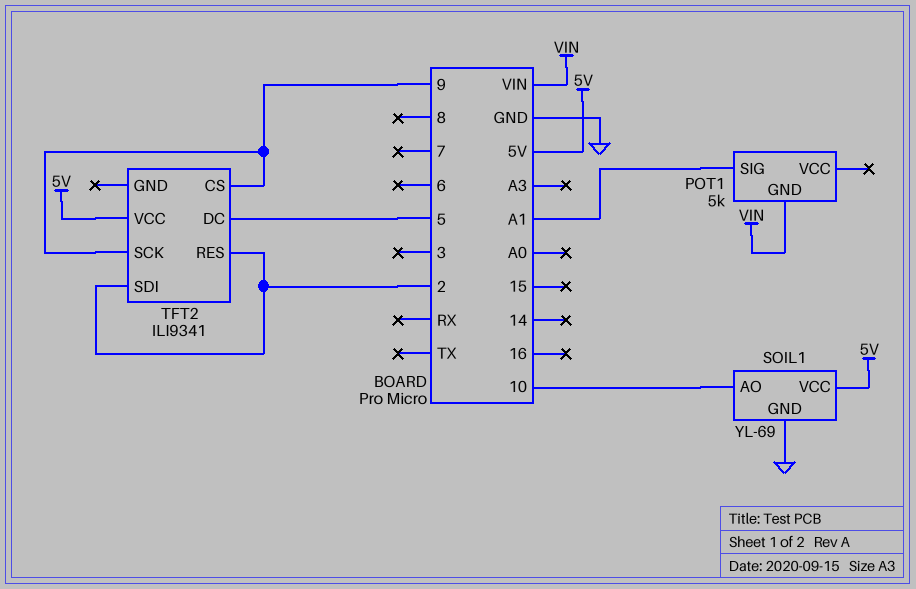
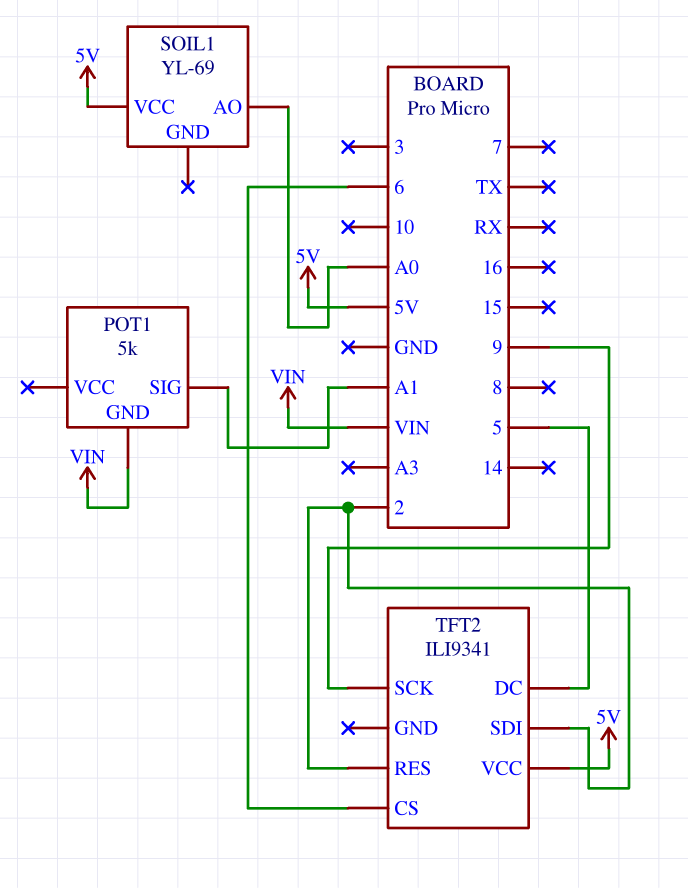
SOIL1 pin AO: 10 -> A0
SOIL1 pin GND: GND -> none
TFT2 pin CS: 9 -> 6

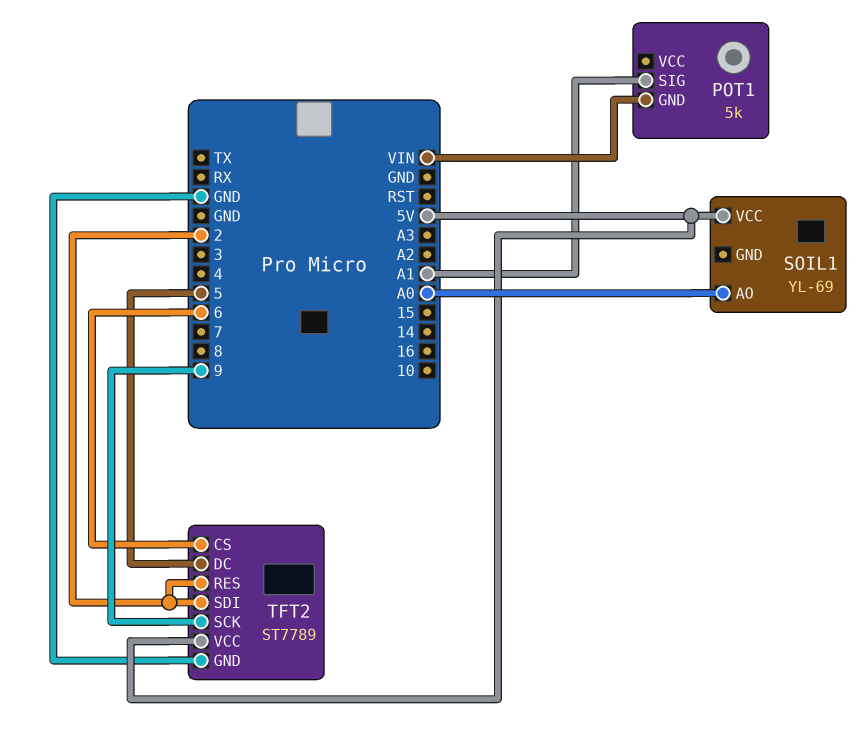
TFT2: ILI9341 -> ST7789
TFT2 pin GND: none -> GND

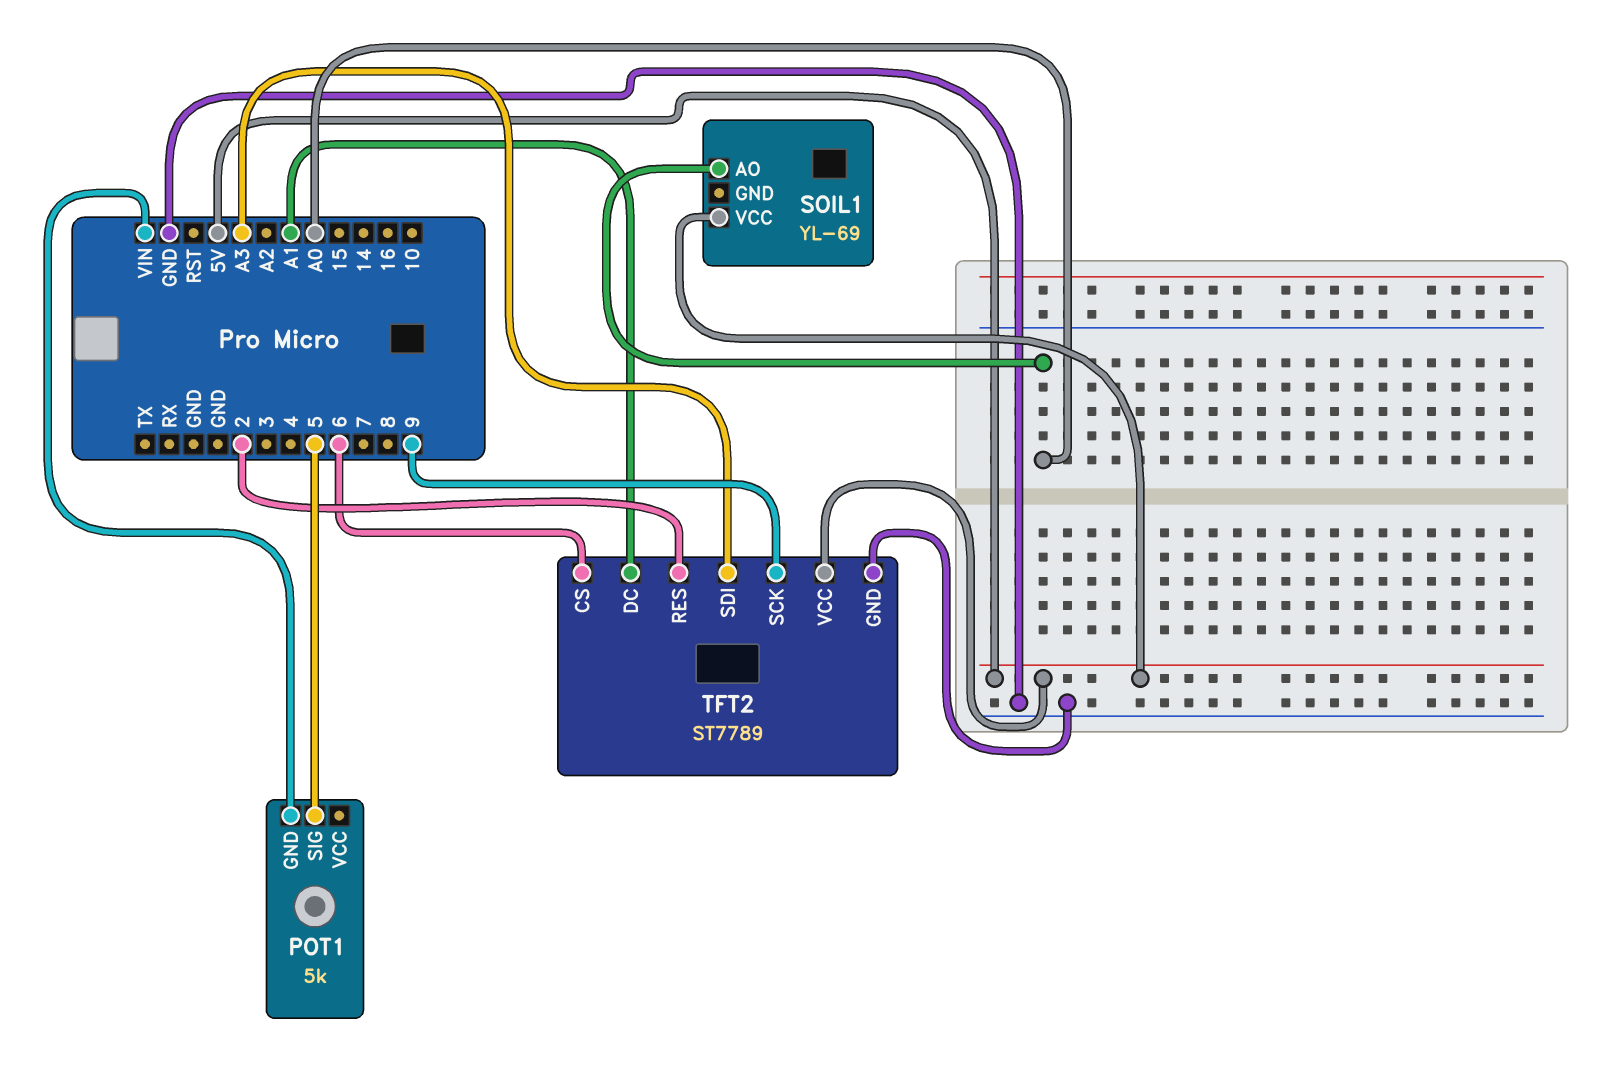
POT1 pin SIG: A1 -> 5
TFT2 pin DC: 5 -> A1
TFT2 pin SDI: 2 -> A3

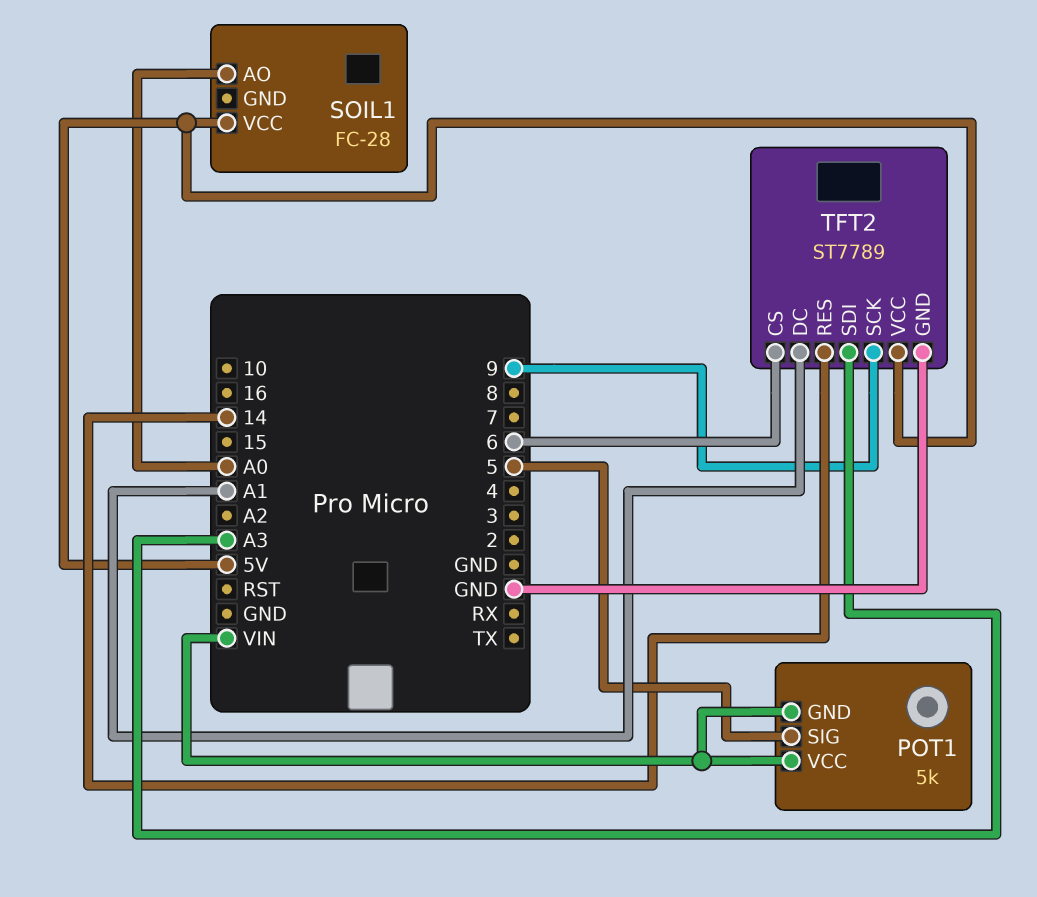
POT1 pin VCC: none -> VIN
SOIL1: YL-69 -> FC-28
TFT2 pin RES: 2 -> 14

